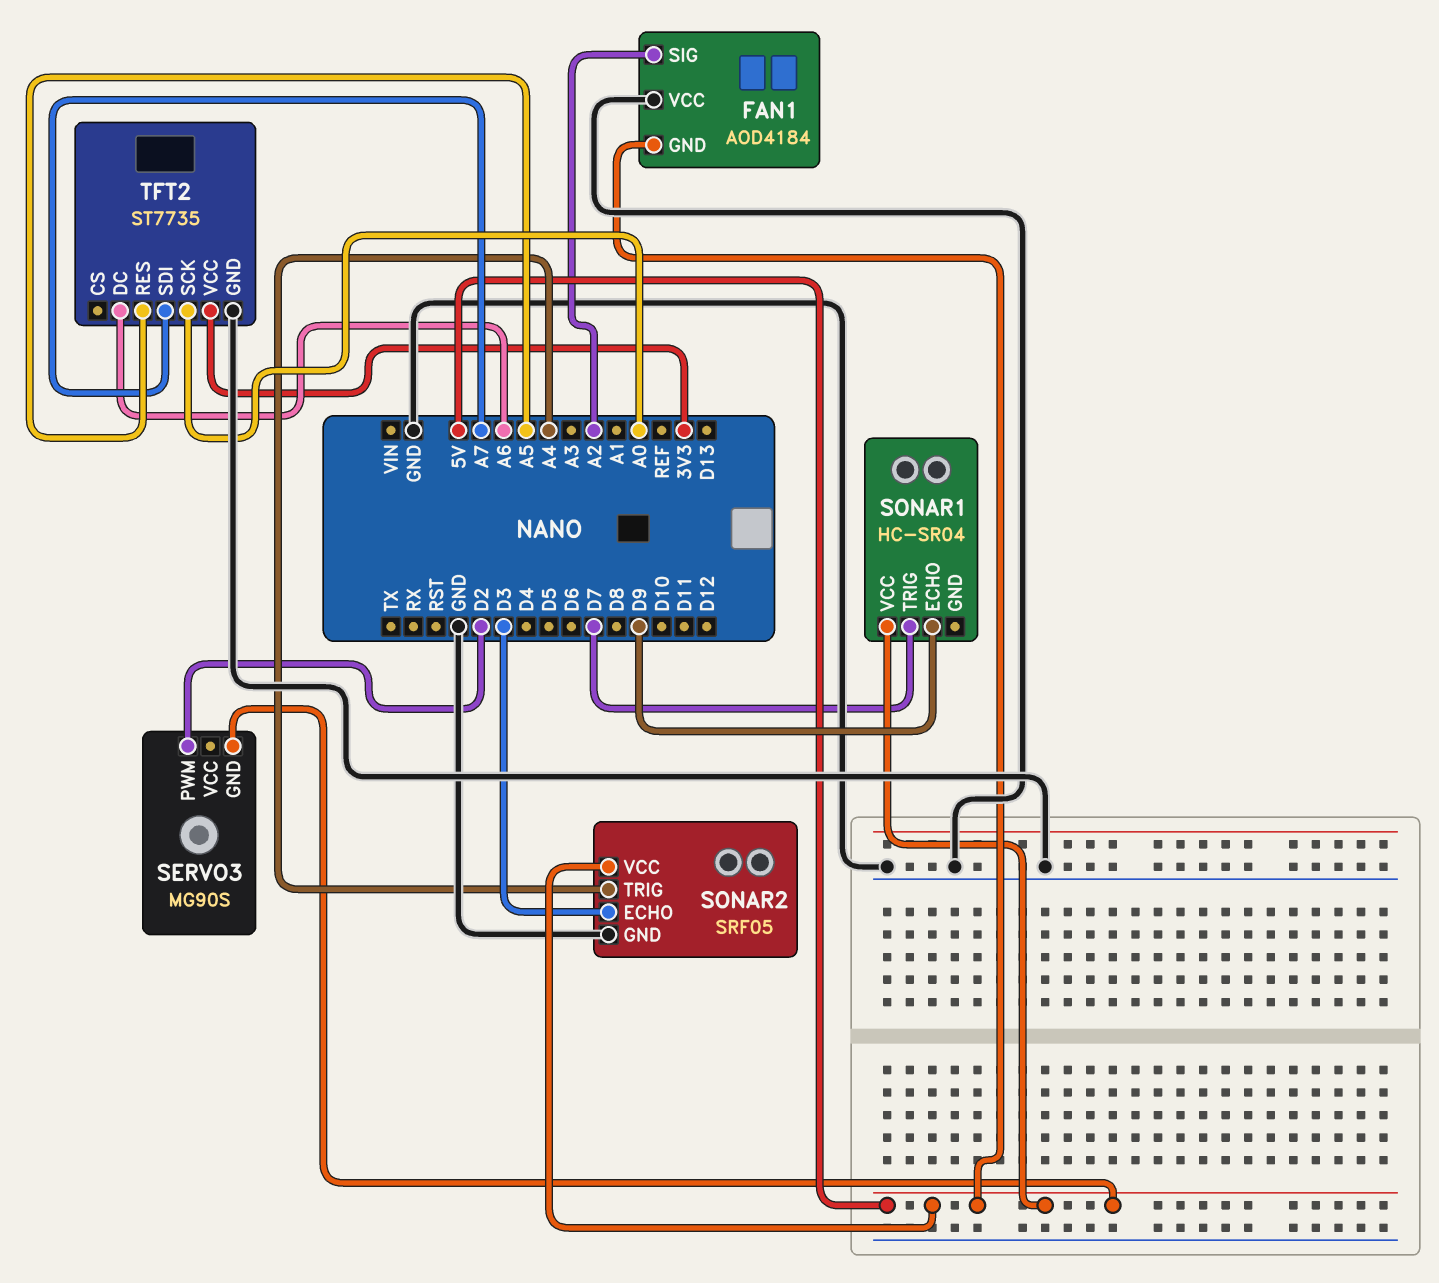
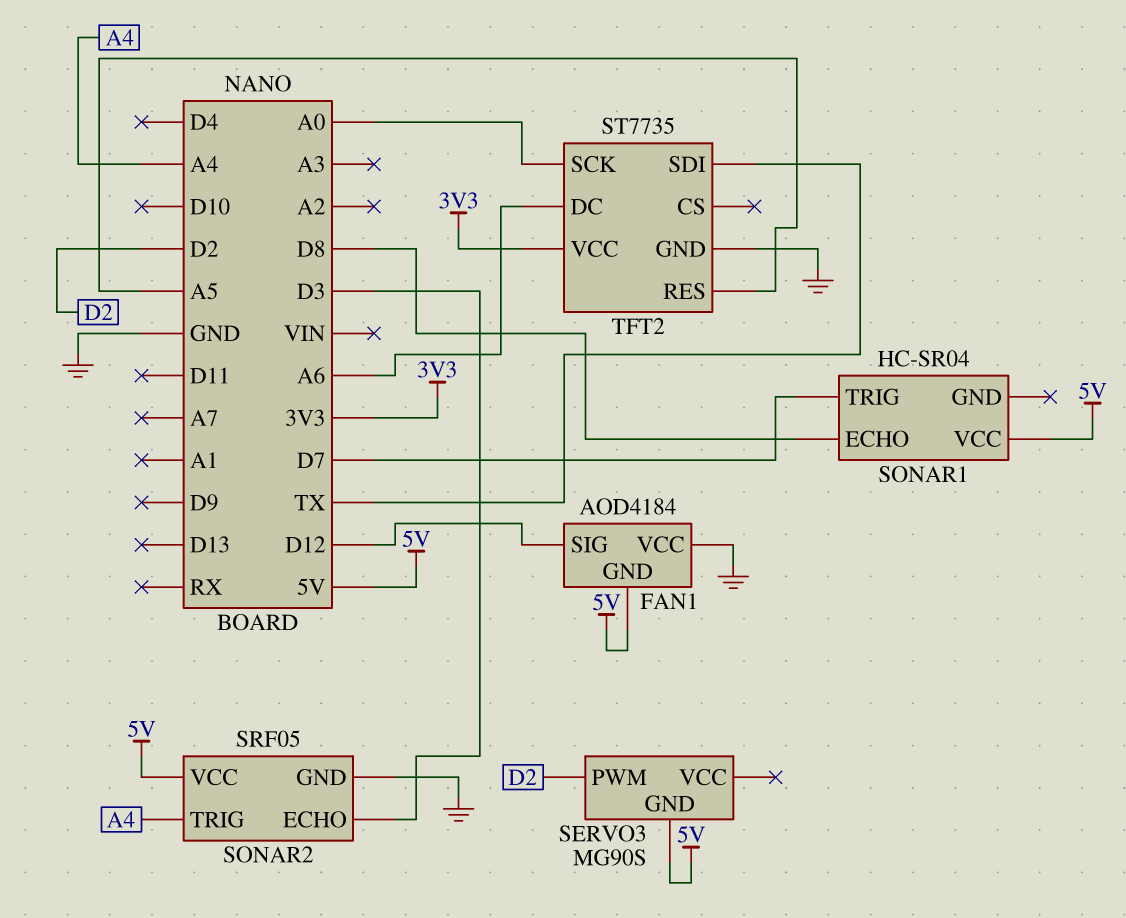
FAN1 pin SIG: A2 -> D12
SONAR1 pin ECHO: D9 -> D8
TFT2 pin SDI: A7 -> TX

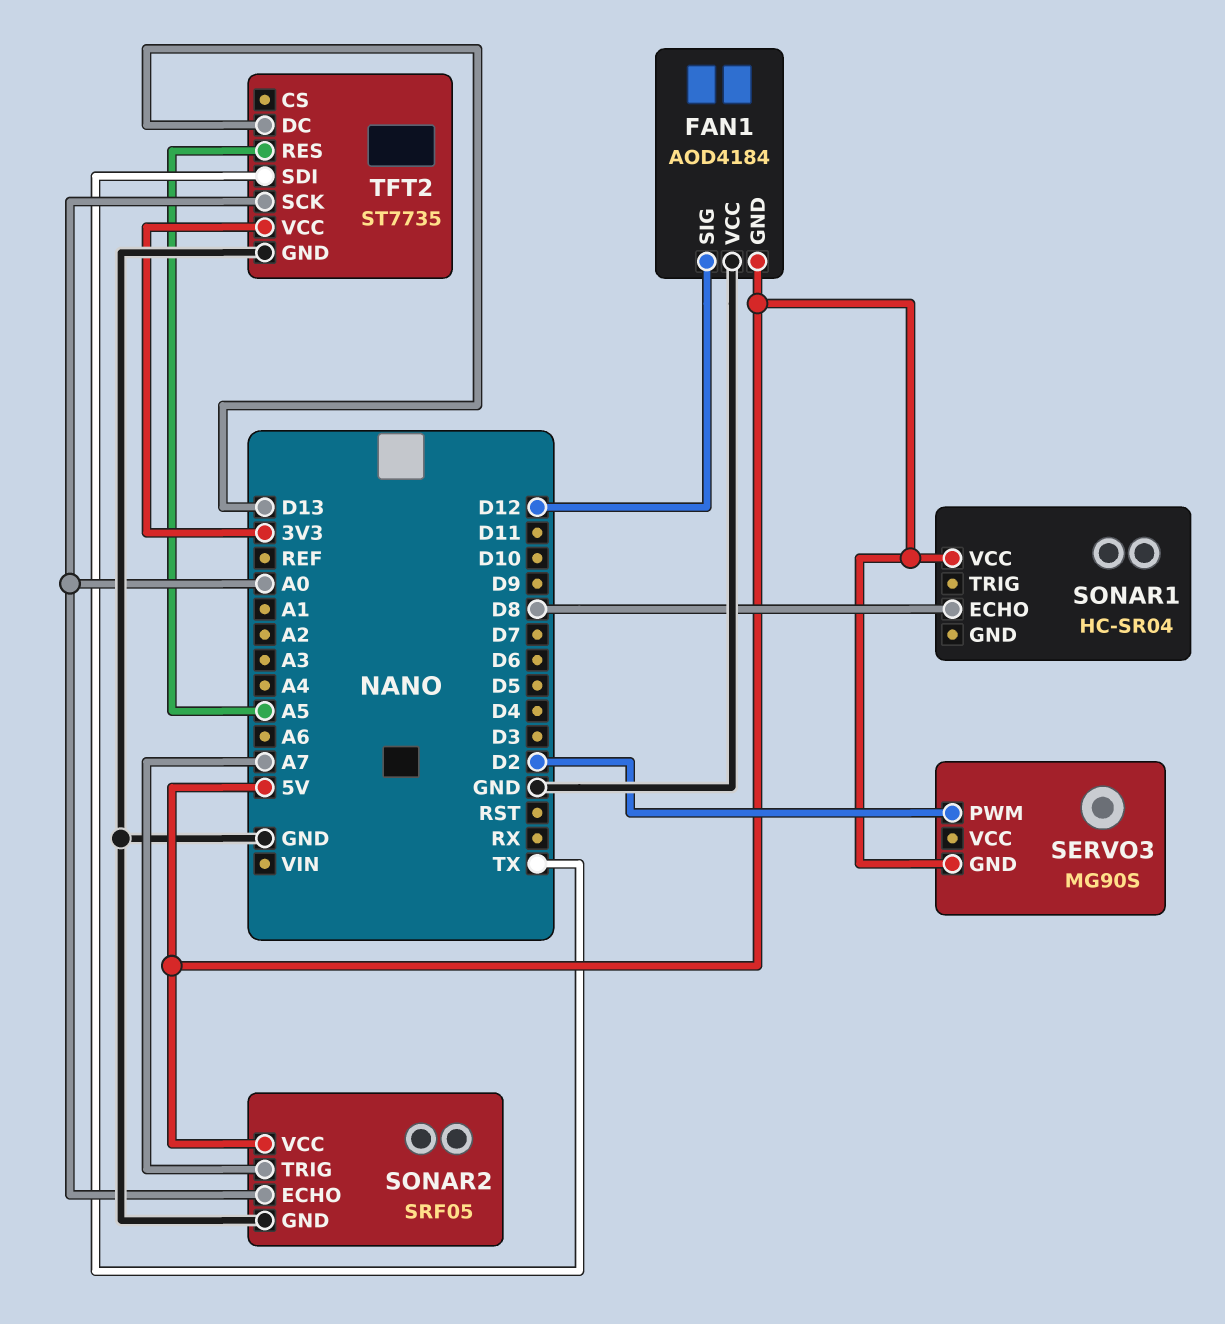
SONAR1 pin TRIG: D7 -> none
SONAR2 pin ECHO: D3 -> A0
SONAR2 pin TRIG: A4 -> A7
TFT2 pin DC: A6 -> D13

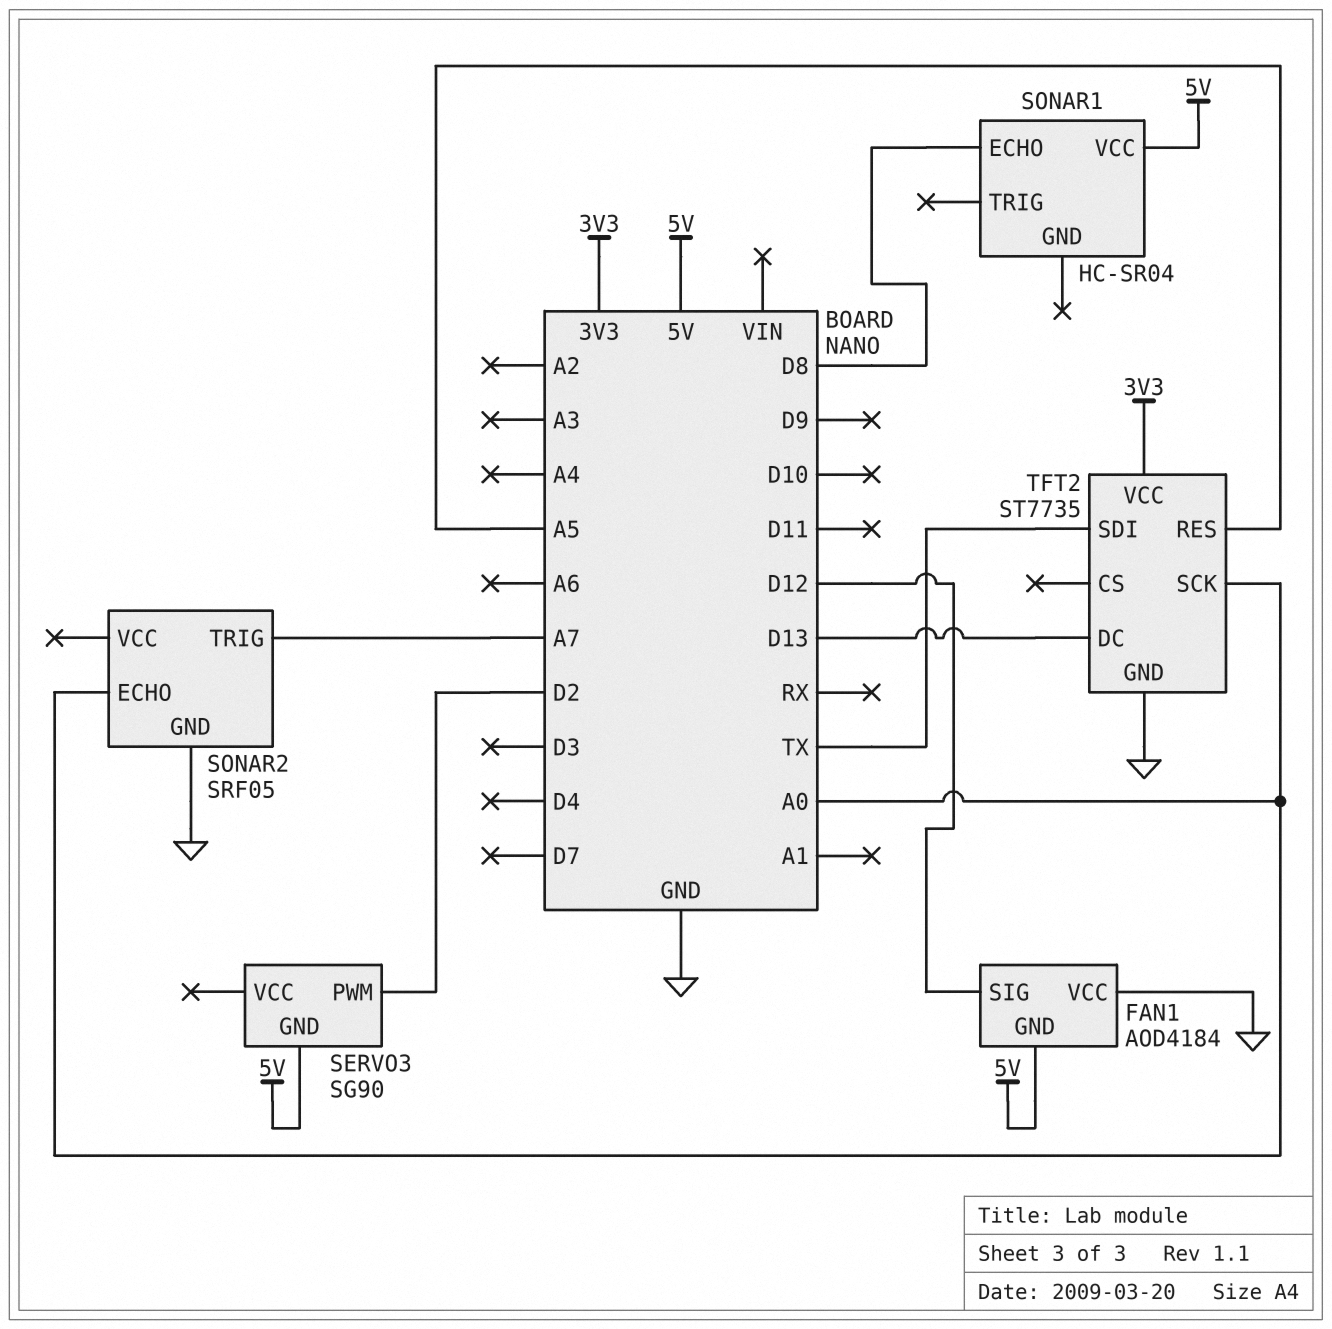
SERVO3: MG90S -> SG90
SONAR2 pin VCC: 5V -> none

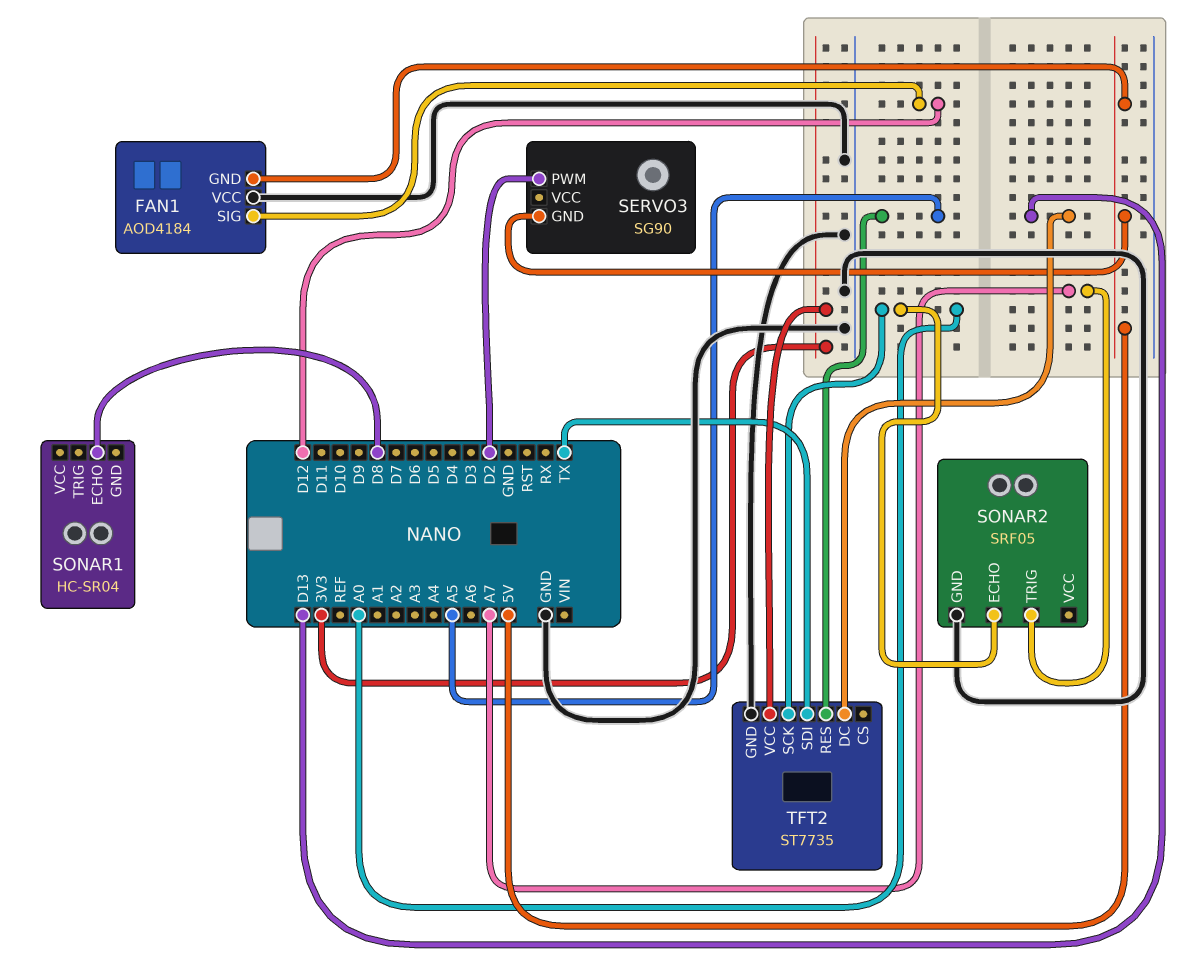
SONAR1 pin VCC: 5V -> none

